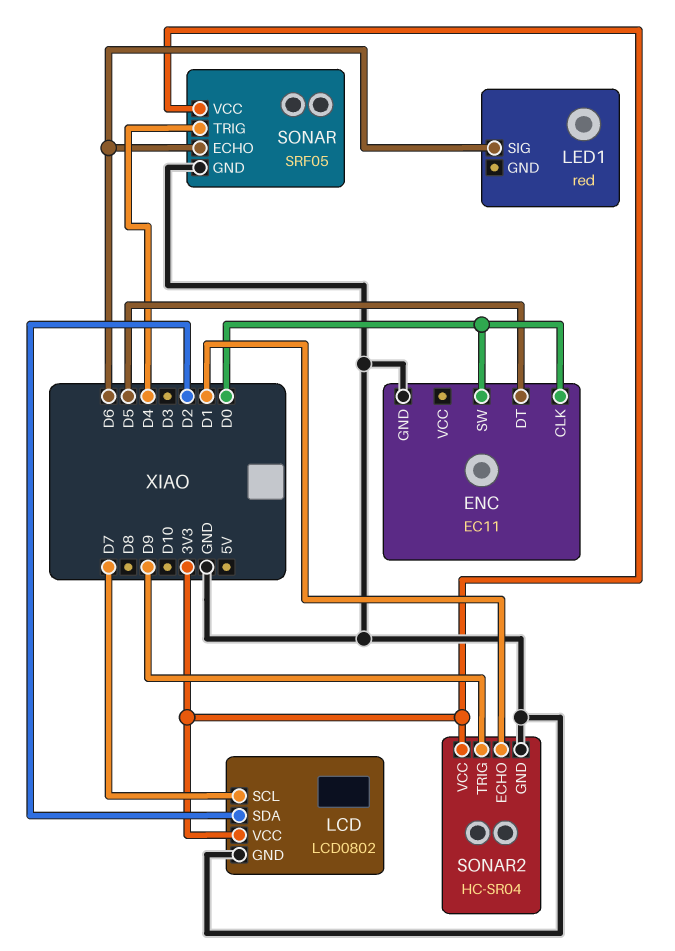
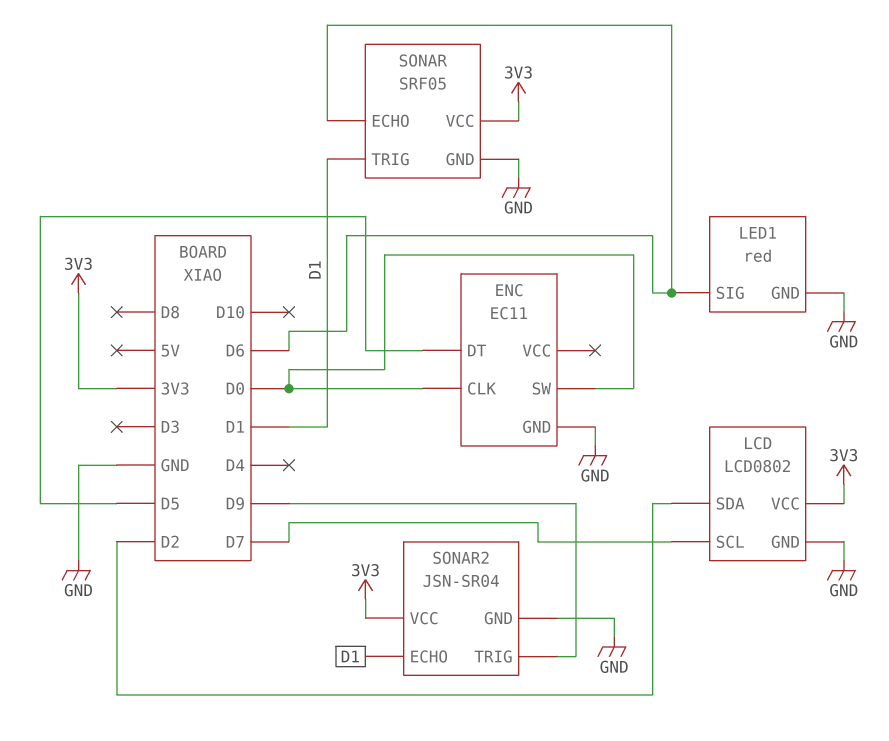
LED1 pin GND: none -> GND
SONAR pin TRIG: D4 -> D1
SONAR2: HC-SR04 -> JSN-SR04

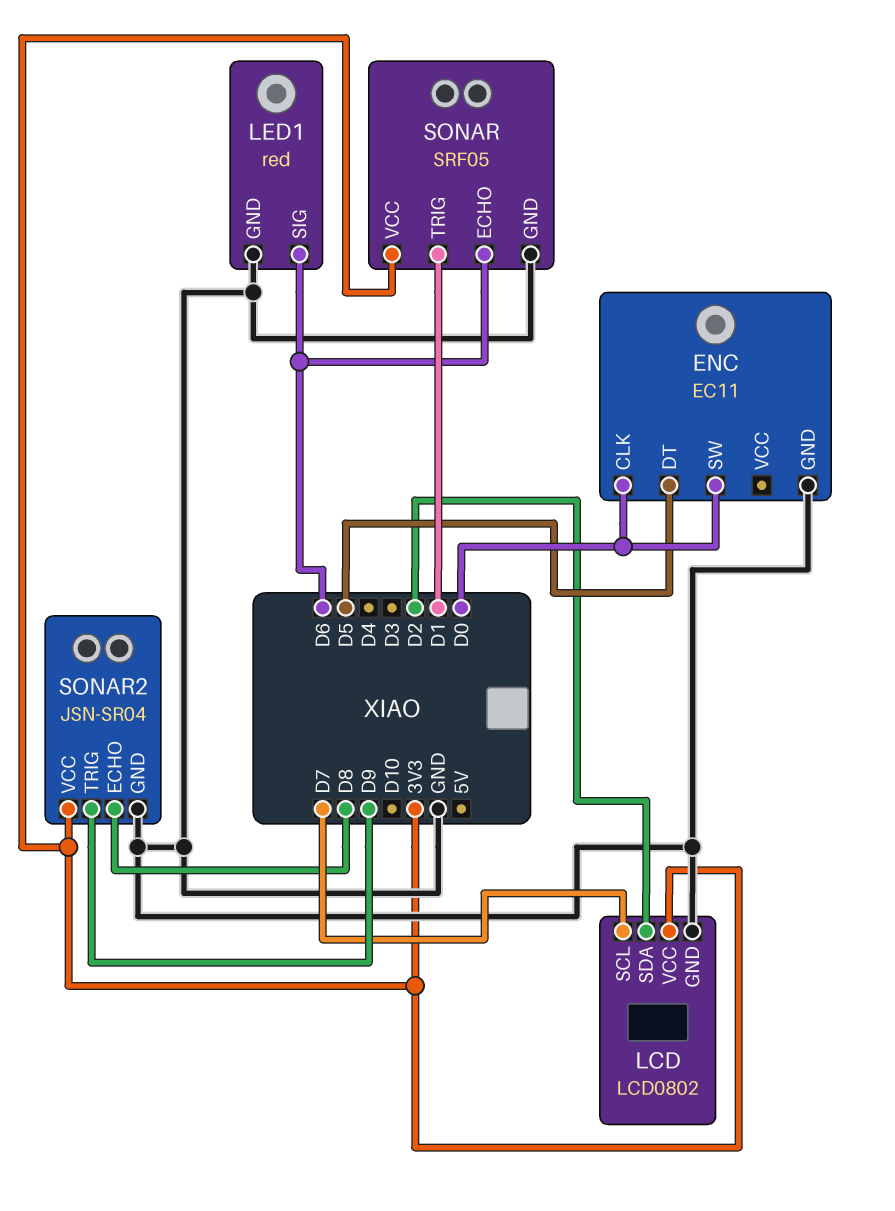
SONAR2 pin ECHO: D1 -> D8

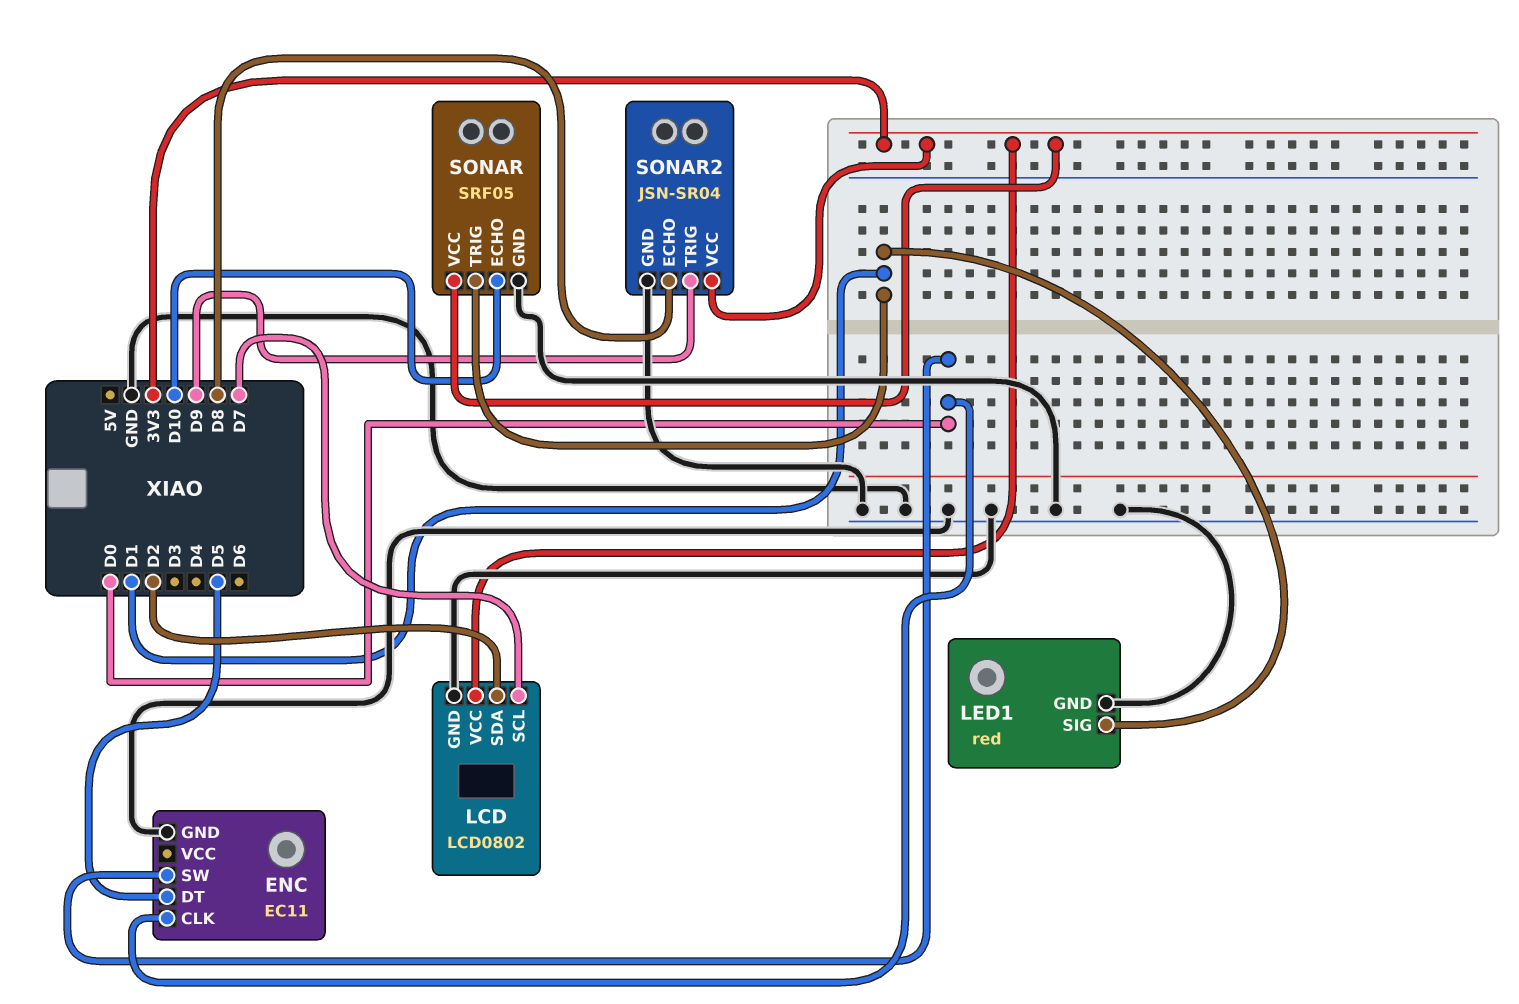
LED1 pin SIG: D6 -> D1
SONAR pin ECHO: D6 -> D10

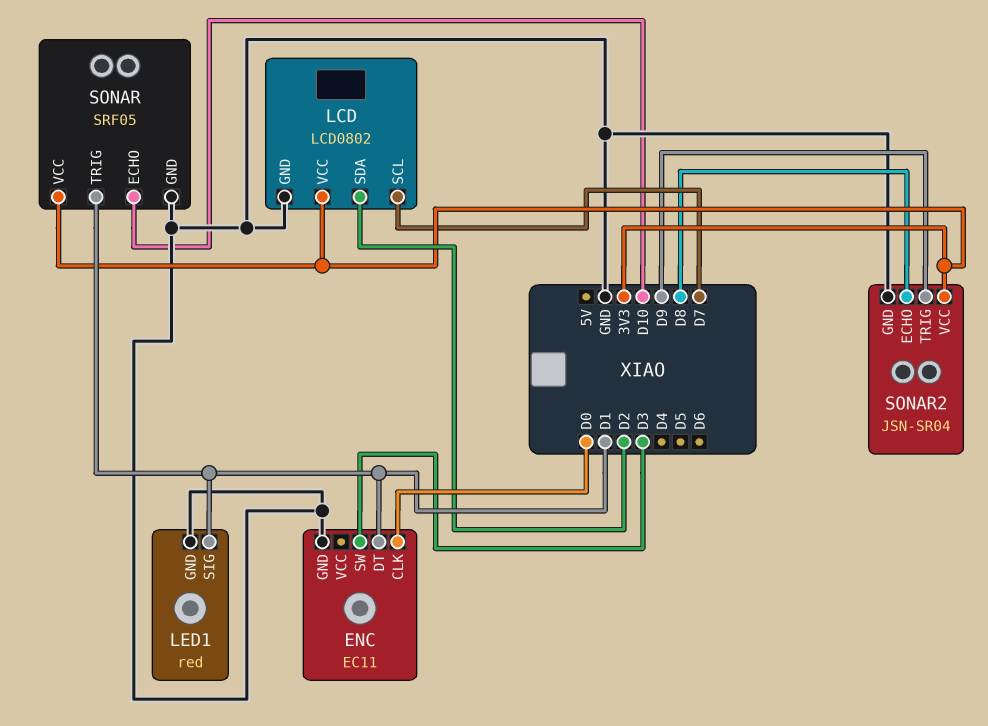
ENC pin DT: D5 -> D1
ENC pin SW: D0 -> D3

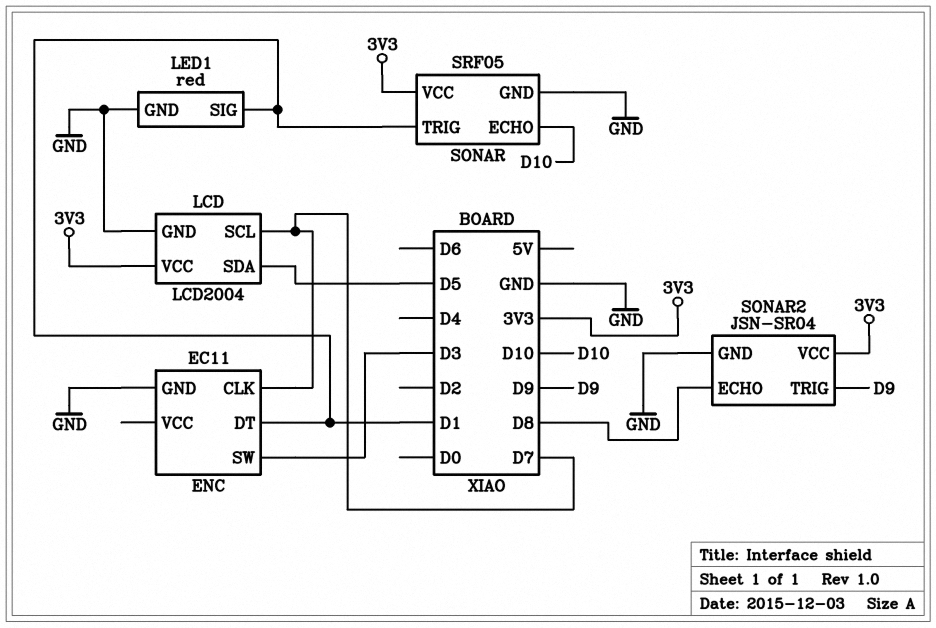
ENC pin CLK: D0 -> D7
LCD: LCD0802 -> LCD2004
LCD pin SDA: D2 -> D5

